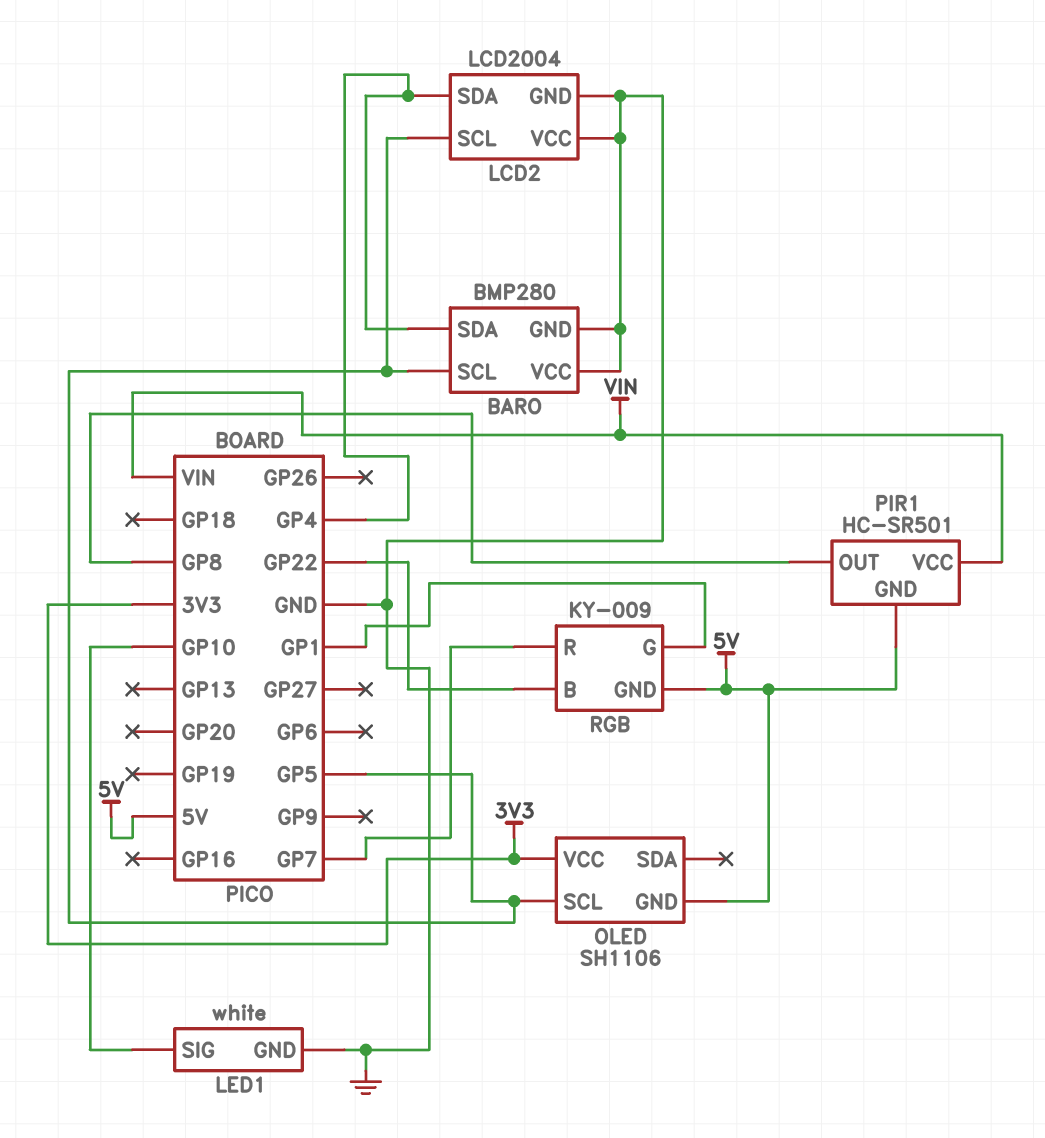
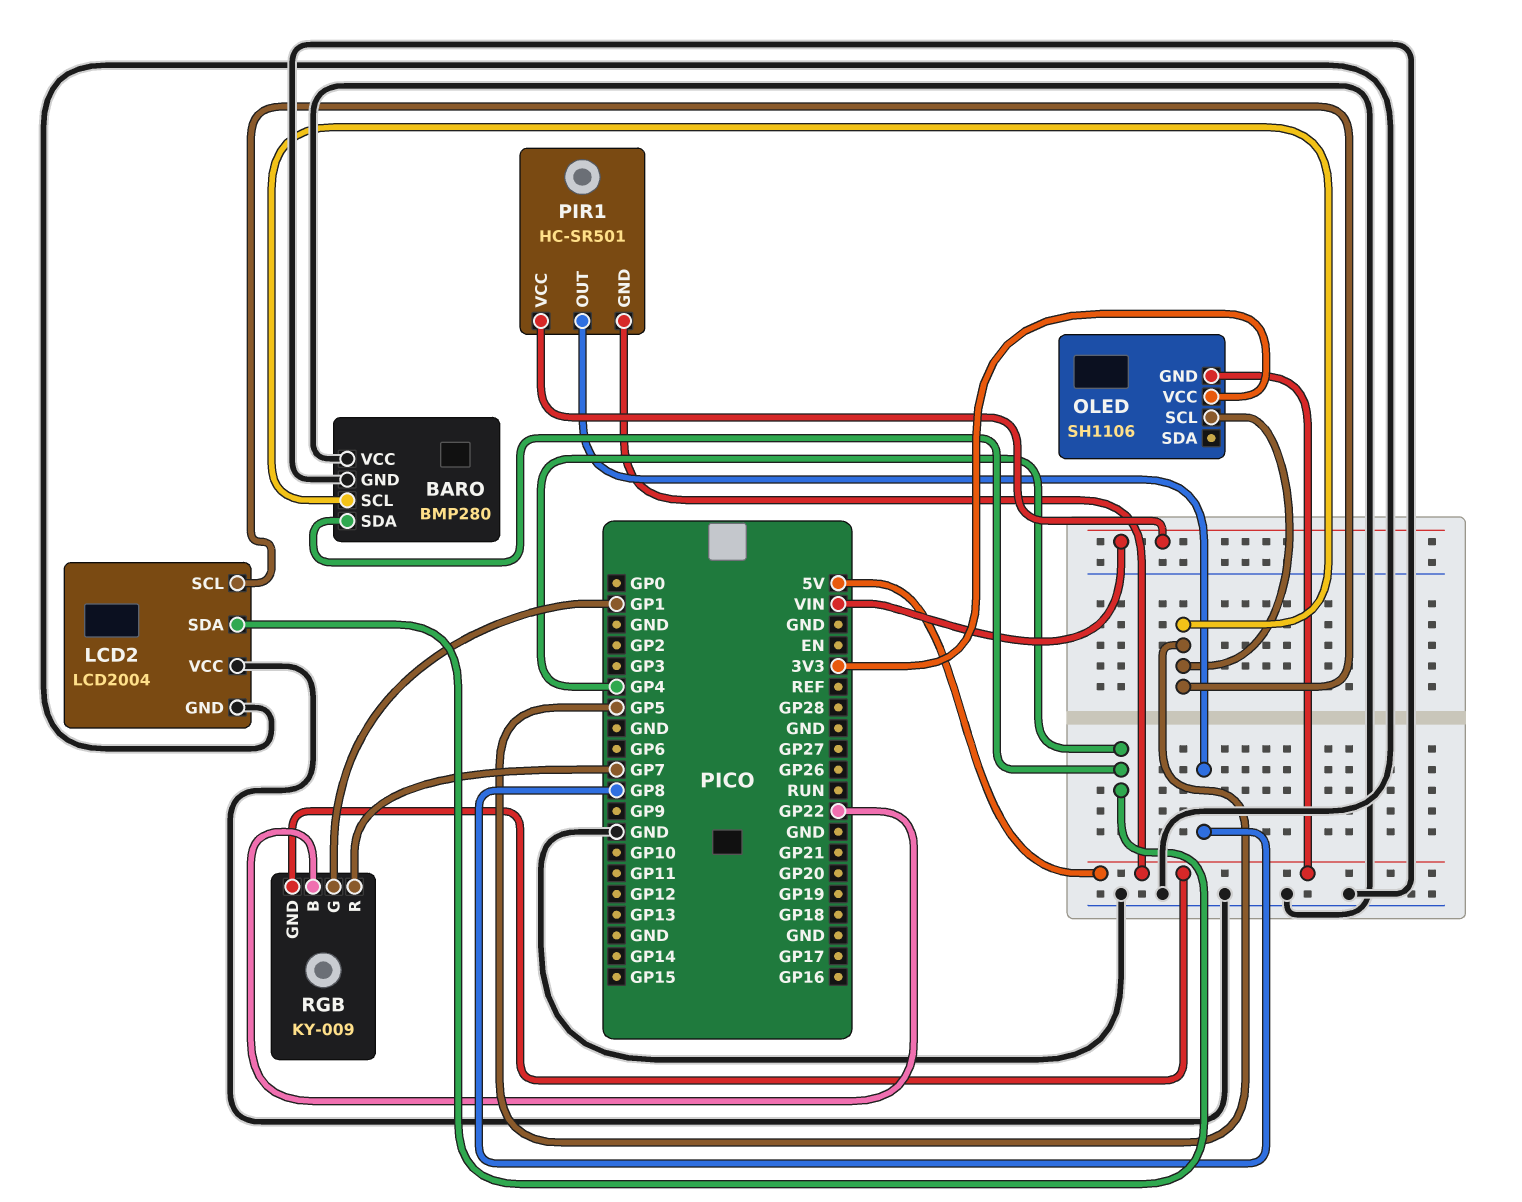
LED1: white -> none
LED1 pin GND: GND -> none
LED1 pin SIG: GP10 -> none

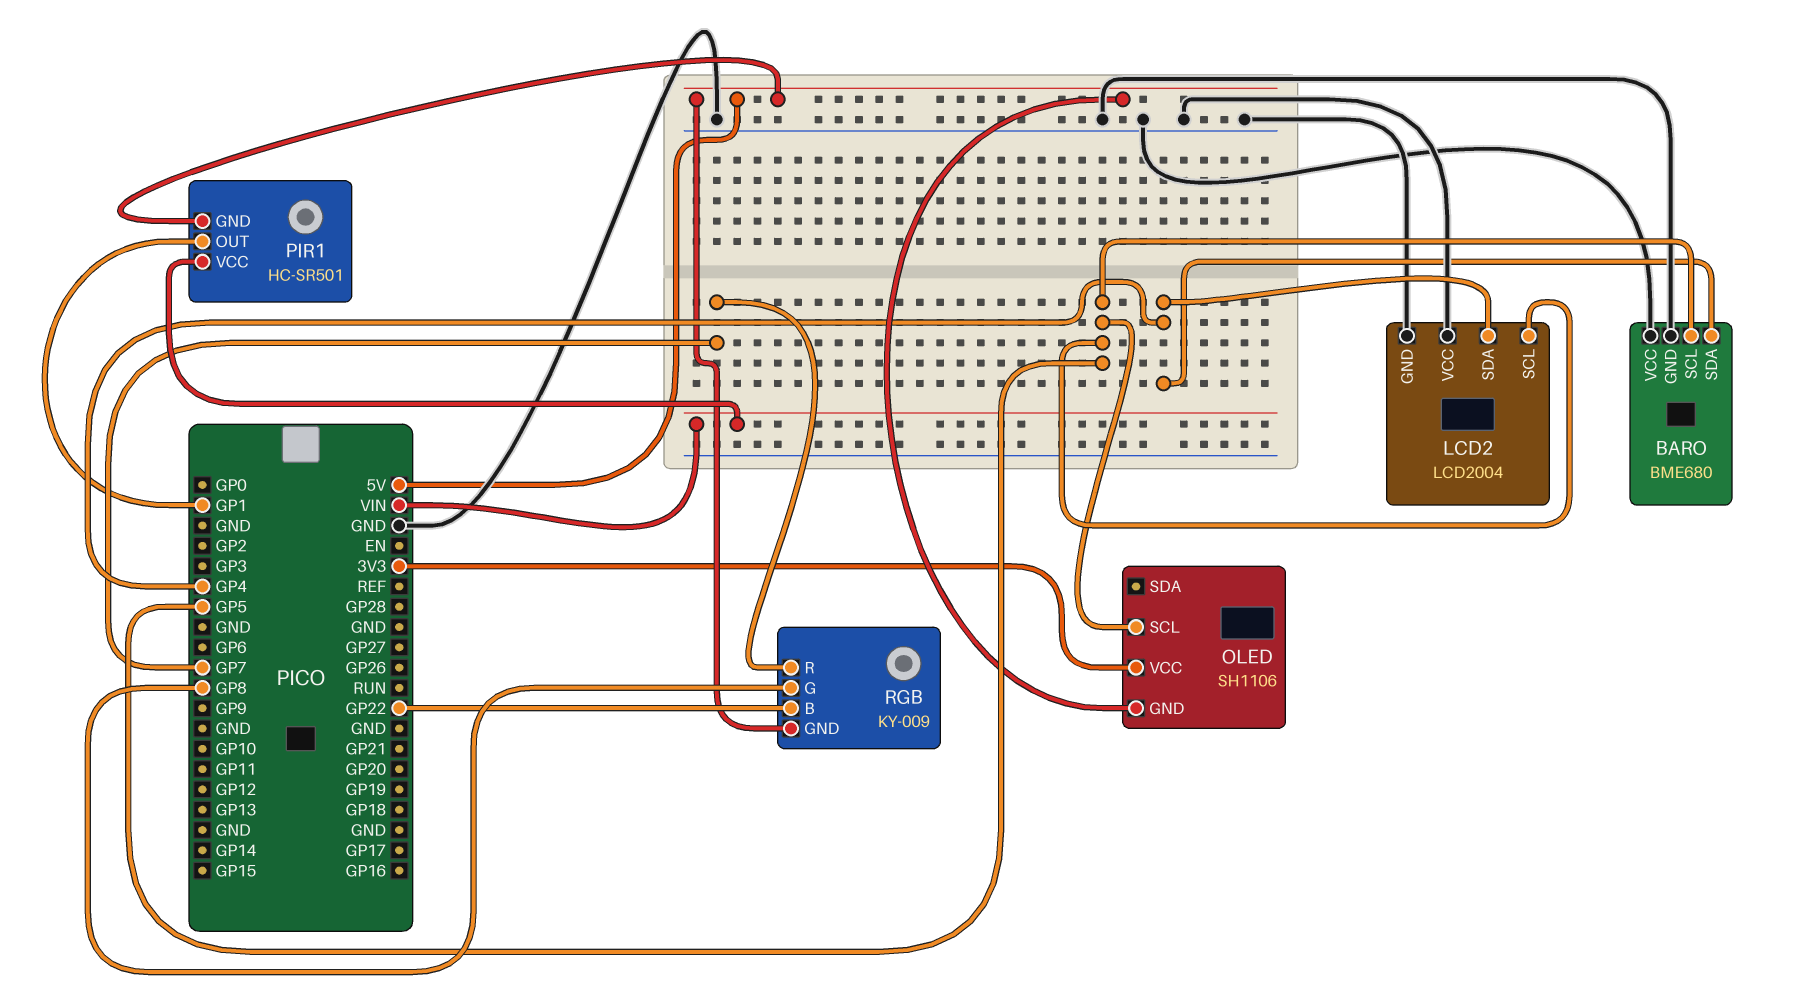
BARO: BMP280 -> BME680
PIR1 pin OUT: GP8 -> GP1
RGB pin G: GP1 -> GP8

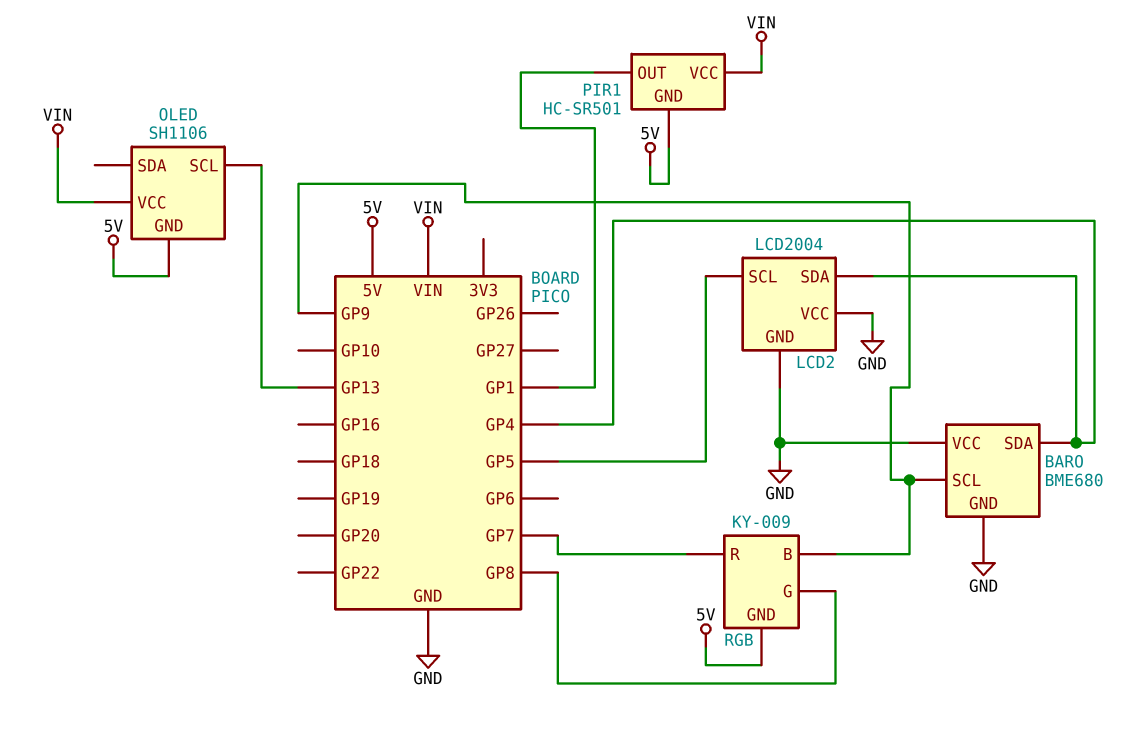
BARO pin SCL: GP5 -> GP9
OLED pin SCL: GP5 -> GP13
OLED pin VCC: 3V3 -> VIN
RGB pin B: GP22 -> GP9

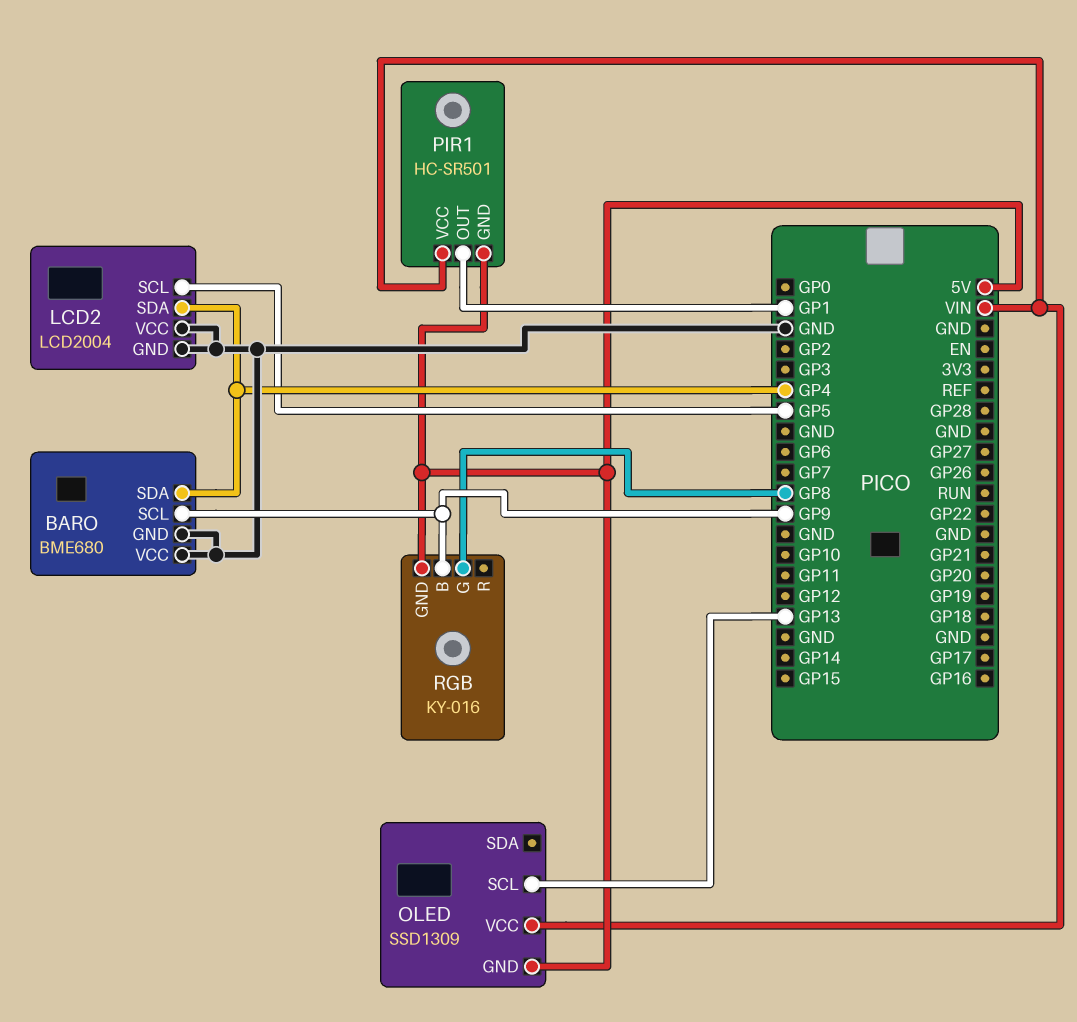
OLED: SH1106 -> SSD1309
RGB: KY-009 -> KY-016
RGB pin R: GP7 -> none

